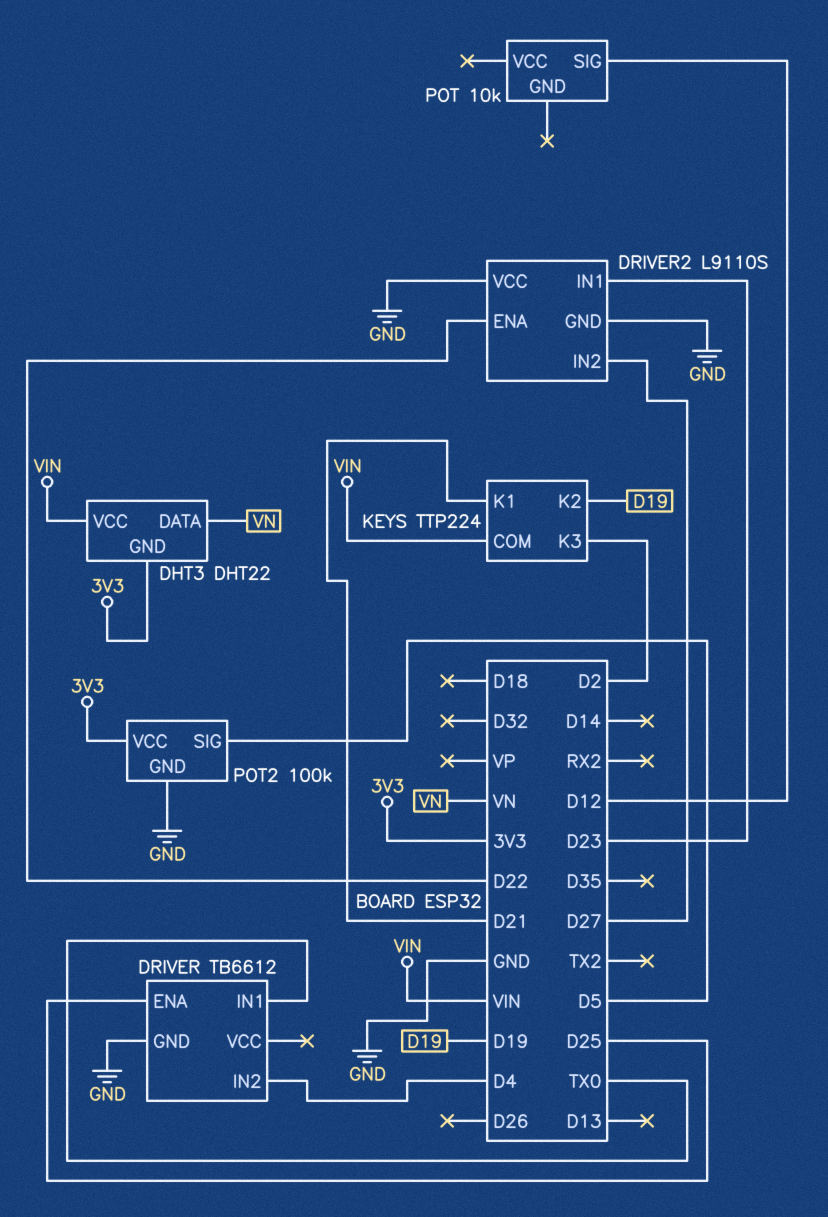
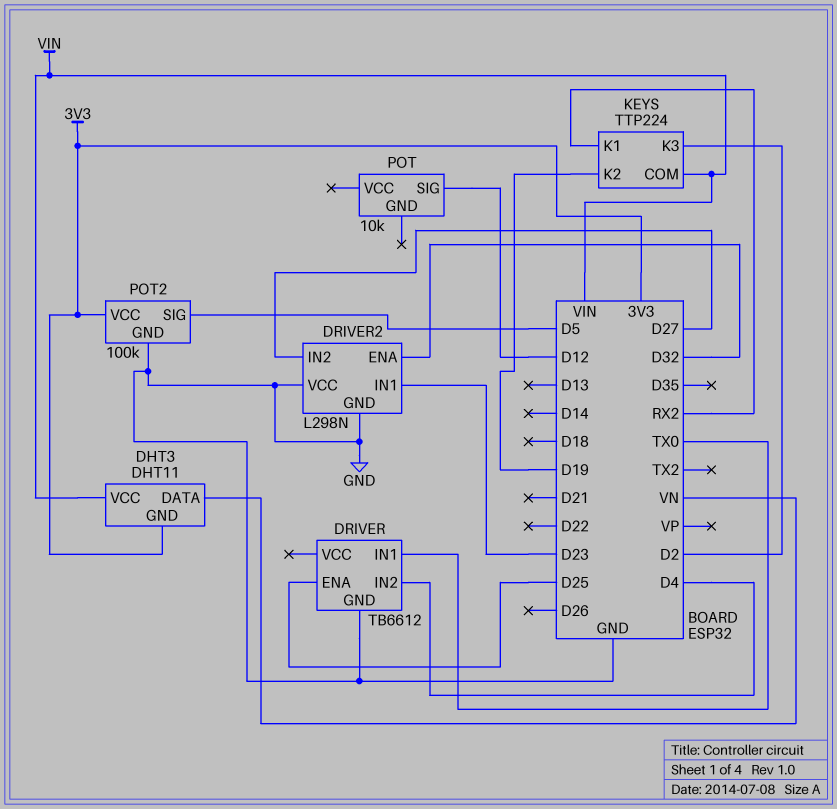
DHT3: DHT22 -> DHT11
DRIVER2: L9110S -> L298N
DRIVER2 pin ENA: D22 -> D32
KEYS pin K1: D21 -> RX2

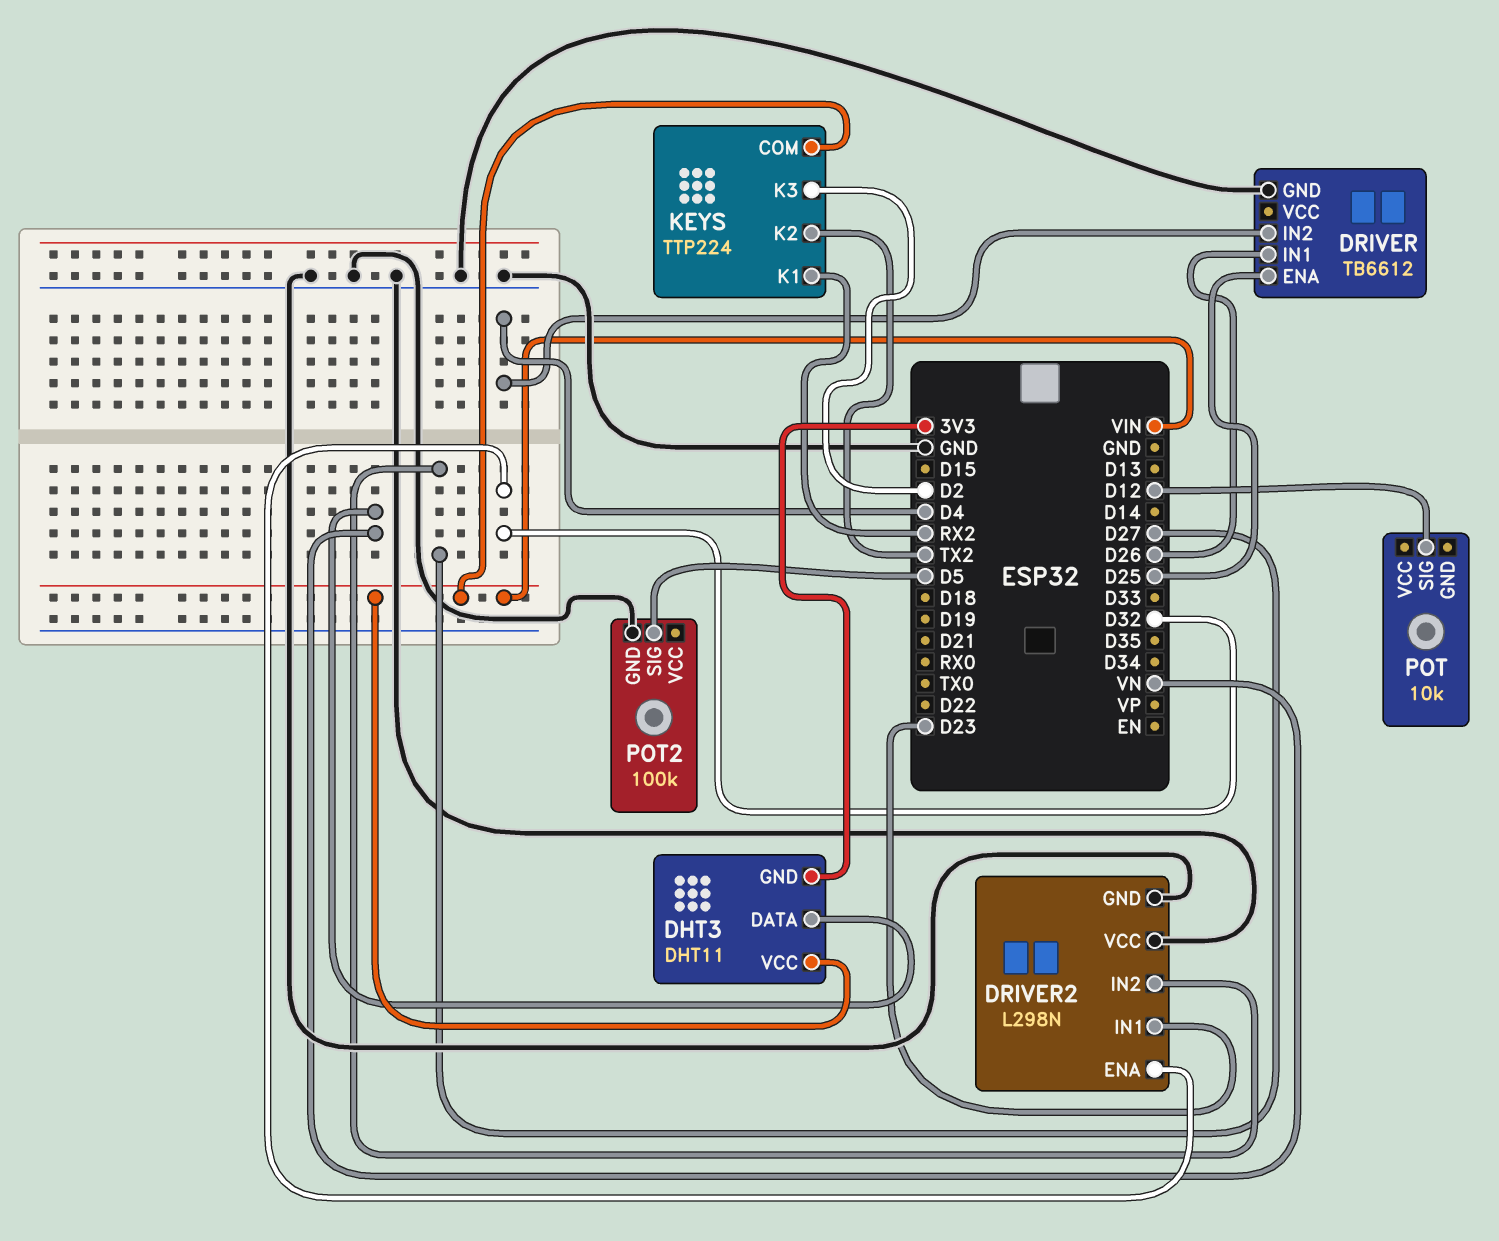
DRIVER pin IN1: TX0 -> D26
KEYS pin K2: D19 -> TX2
POT2 pin VCC: 3V3 -> none

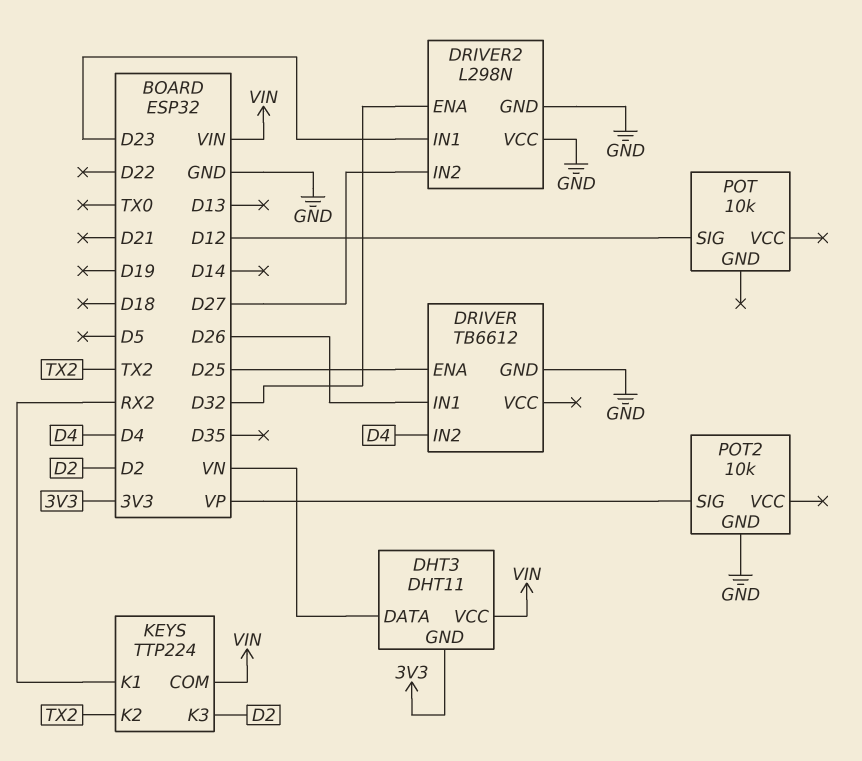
POT2: 100k -> 10k
POT2 pin SIG: D5 -> VP

